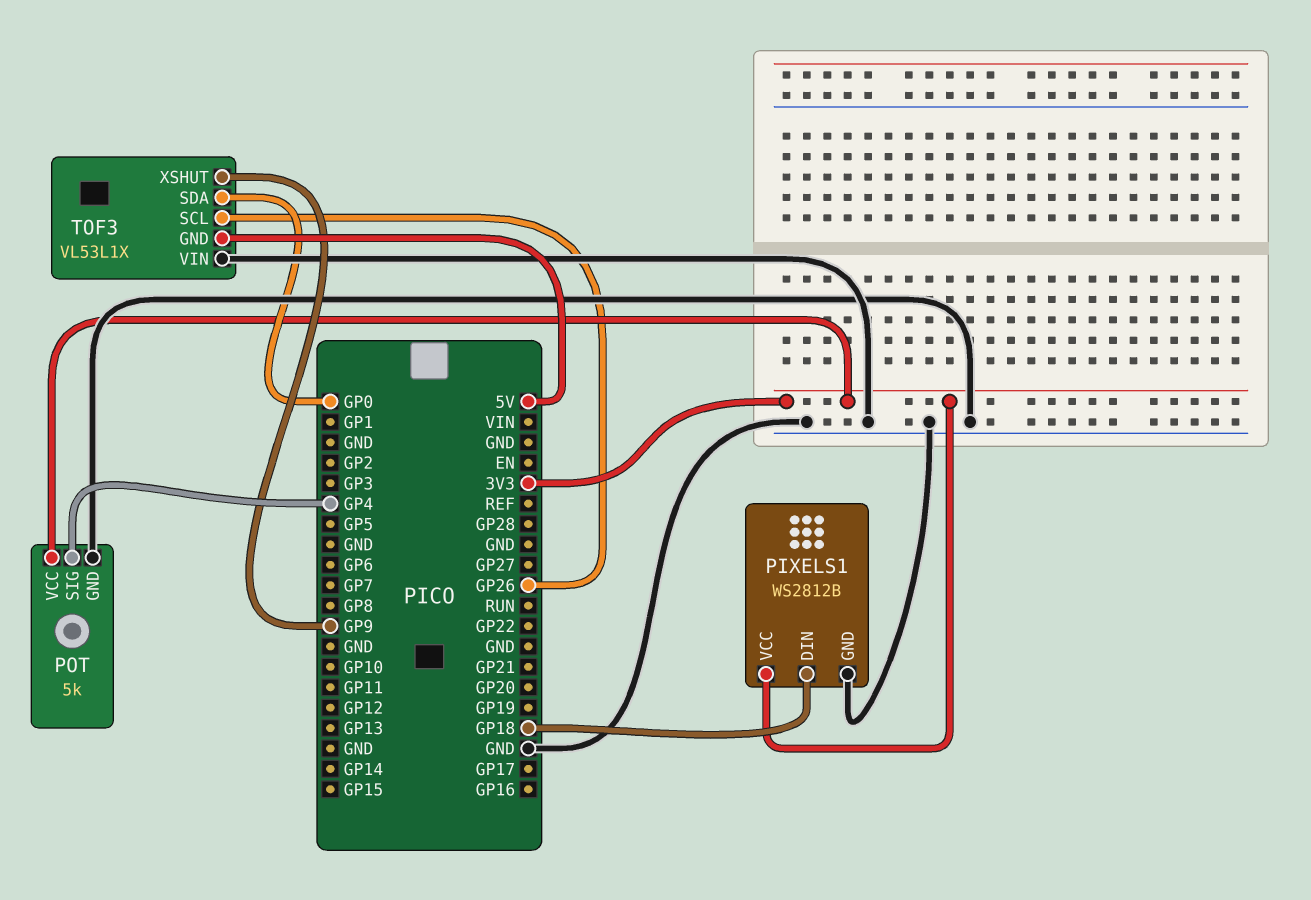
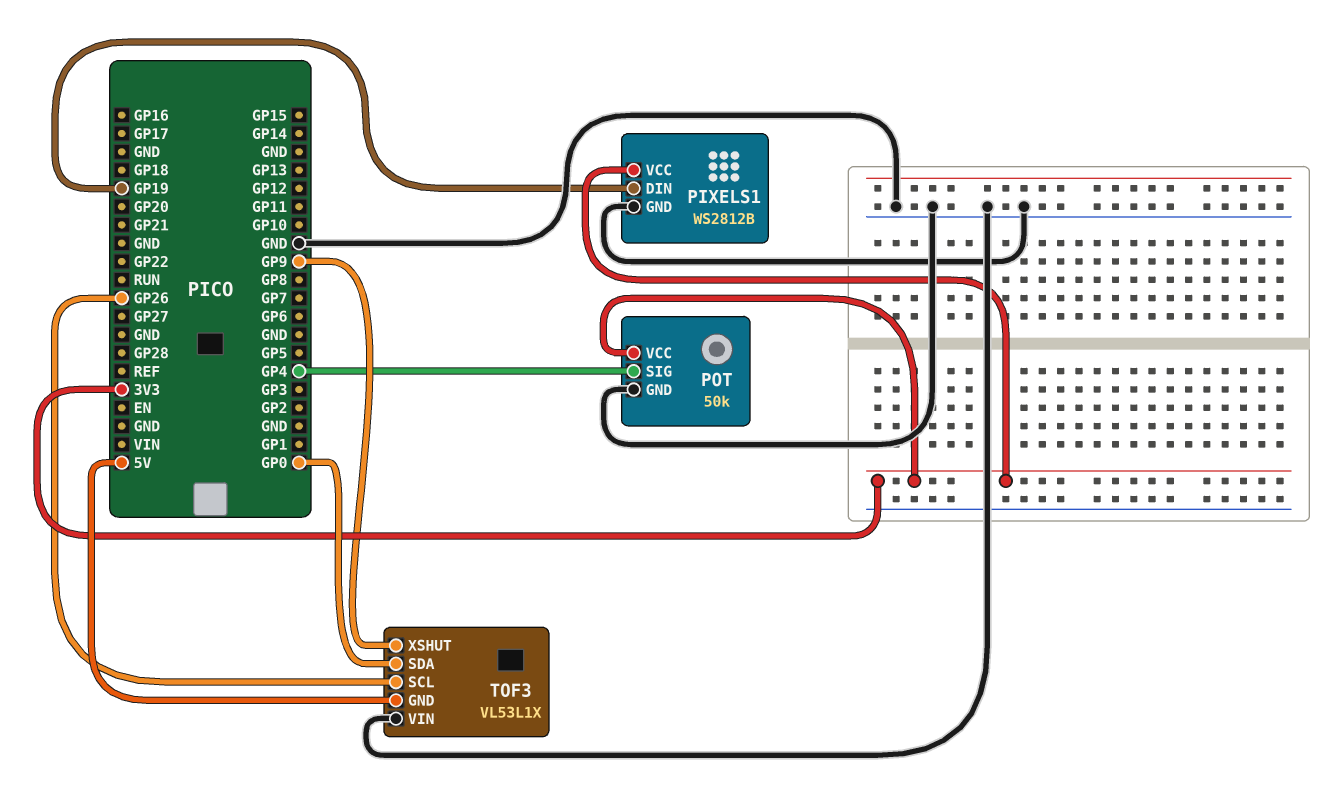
PIXELS1 pin DIN: GP18 -> GP19
POT: 5k -> 50k

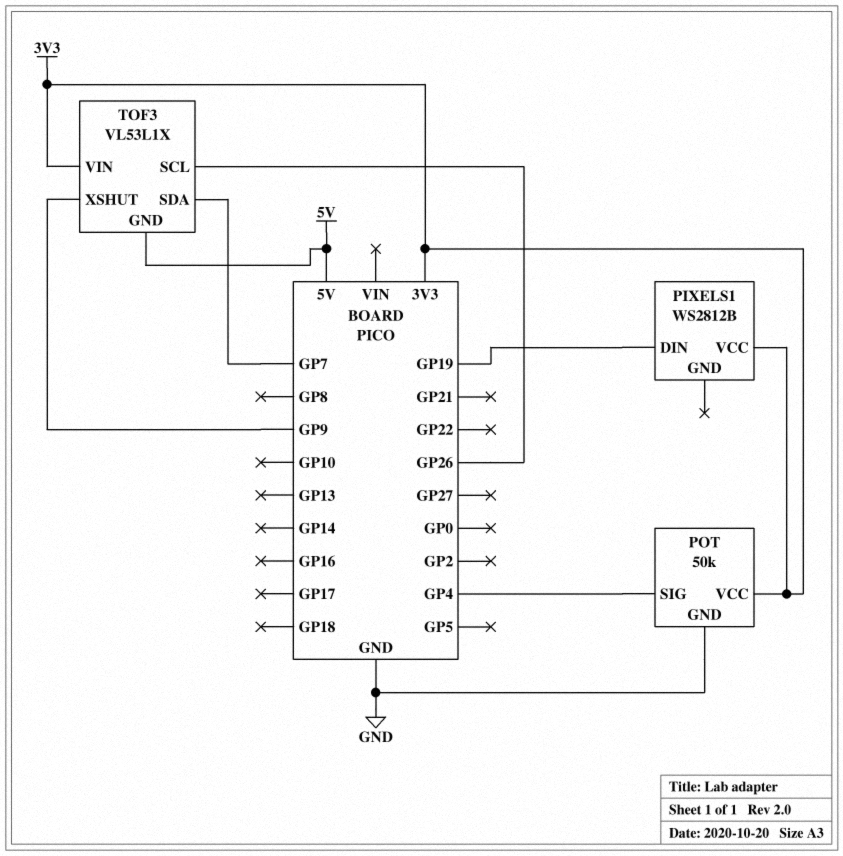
PIXELS1 pin GND: GND -> none
TOF3 pin SDA: GP0 -> GP7
TOF3 pin VIN: GND -> 3V3

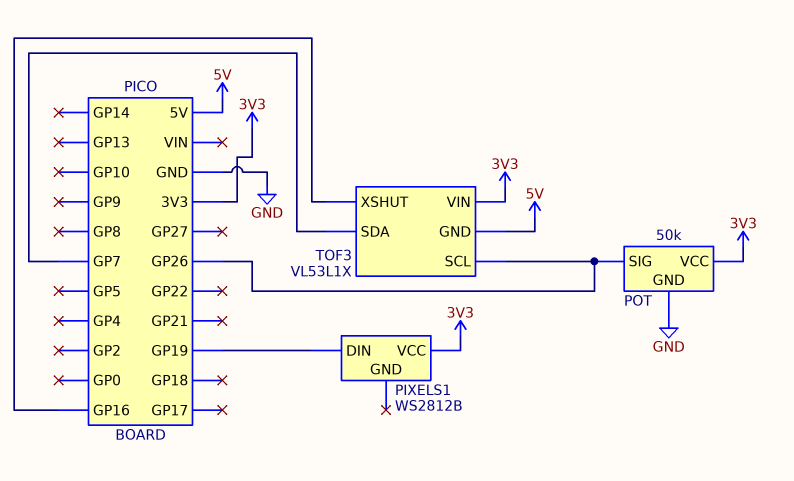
POT pin SIG: GP4 -> GP26
TOF3 pin XSHUT: GP9 -> GP16

